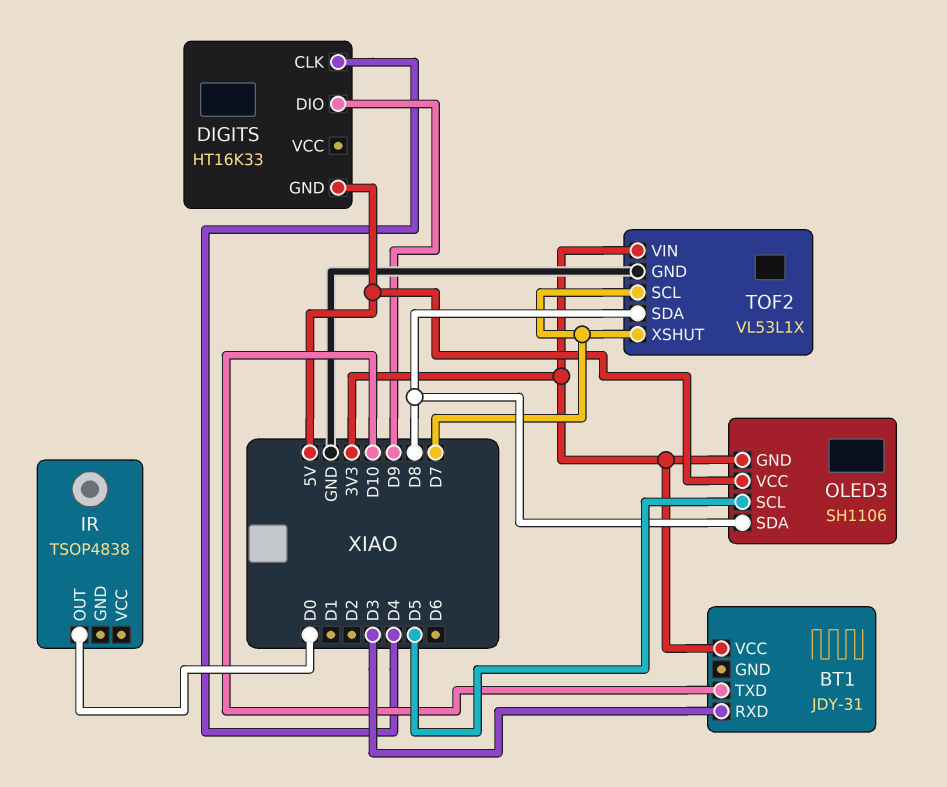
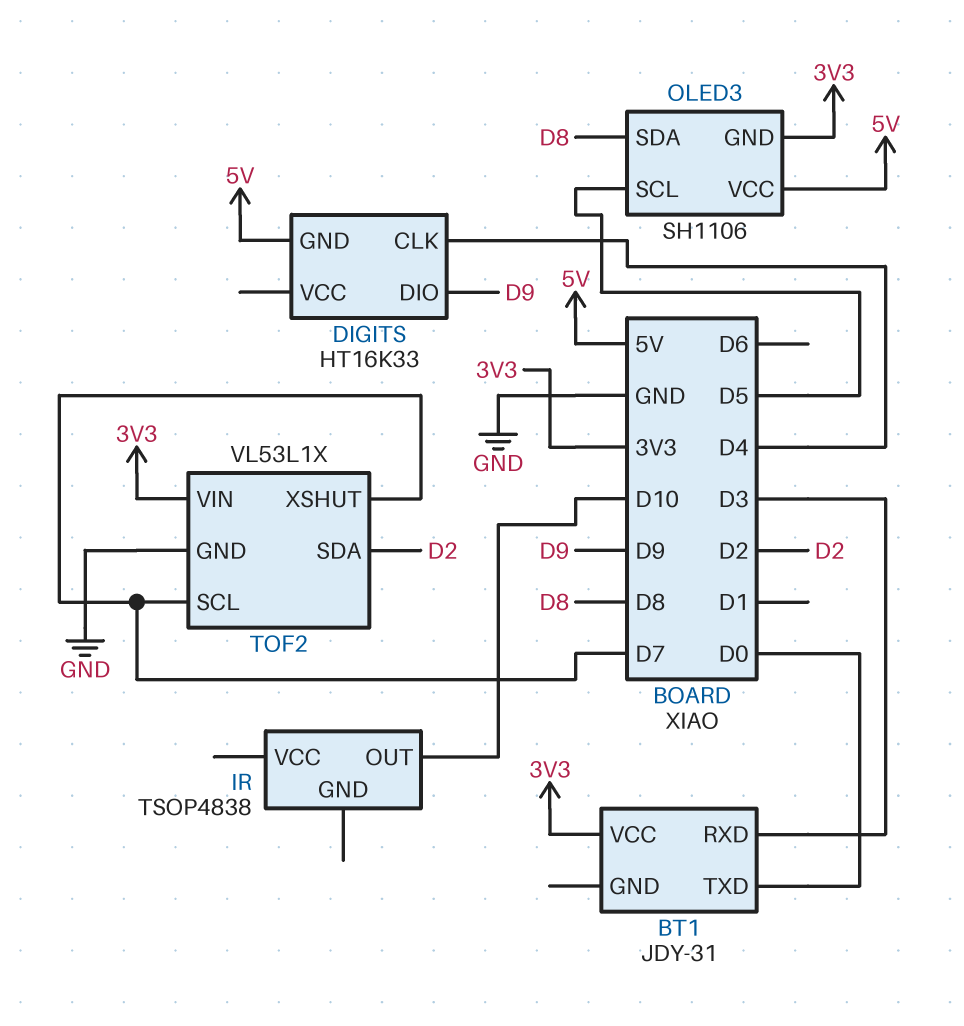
BT1 pin TXD: D10 -> D0
IR pin OUT: D0 -> D10
TOF2 pin SDA: D8 -> D2

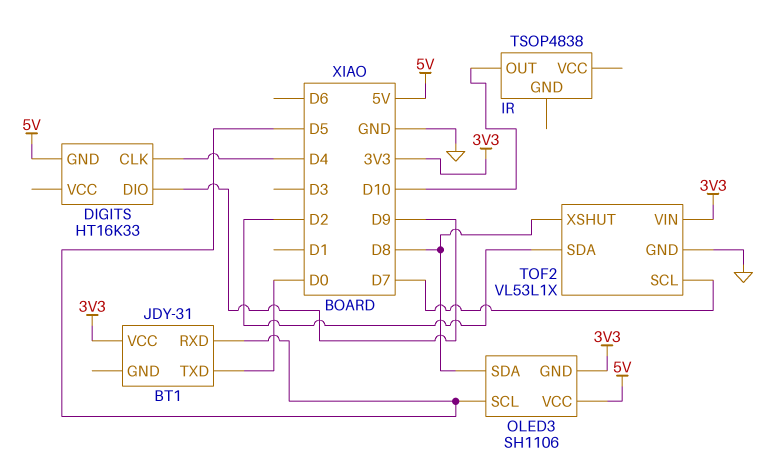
BT1 pin RXD: D3 -> D5
TOF2 pin XSHUT: D7 -> D8

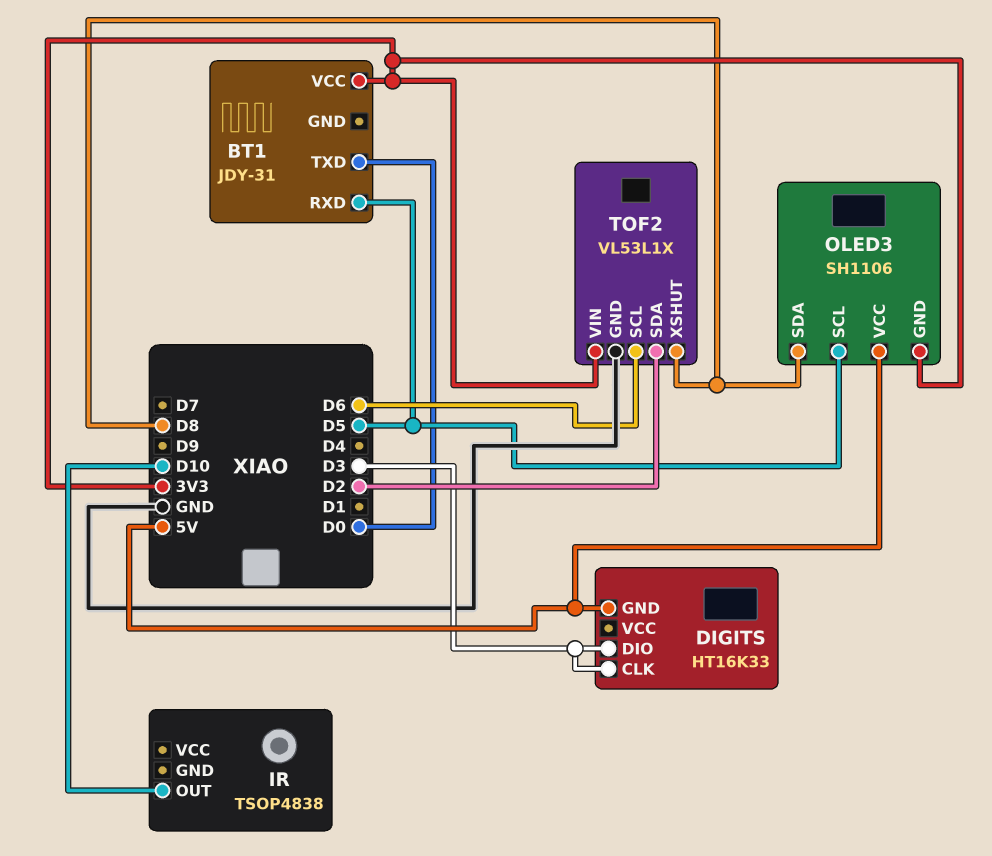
DIGITS pin CLK: D4 -> D3
DIGITS pin DIO: D9 -> D3
TOF2 pin SCL: D7 -> D6

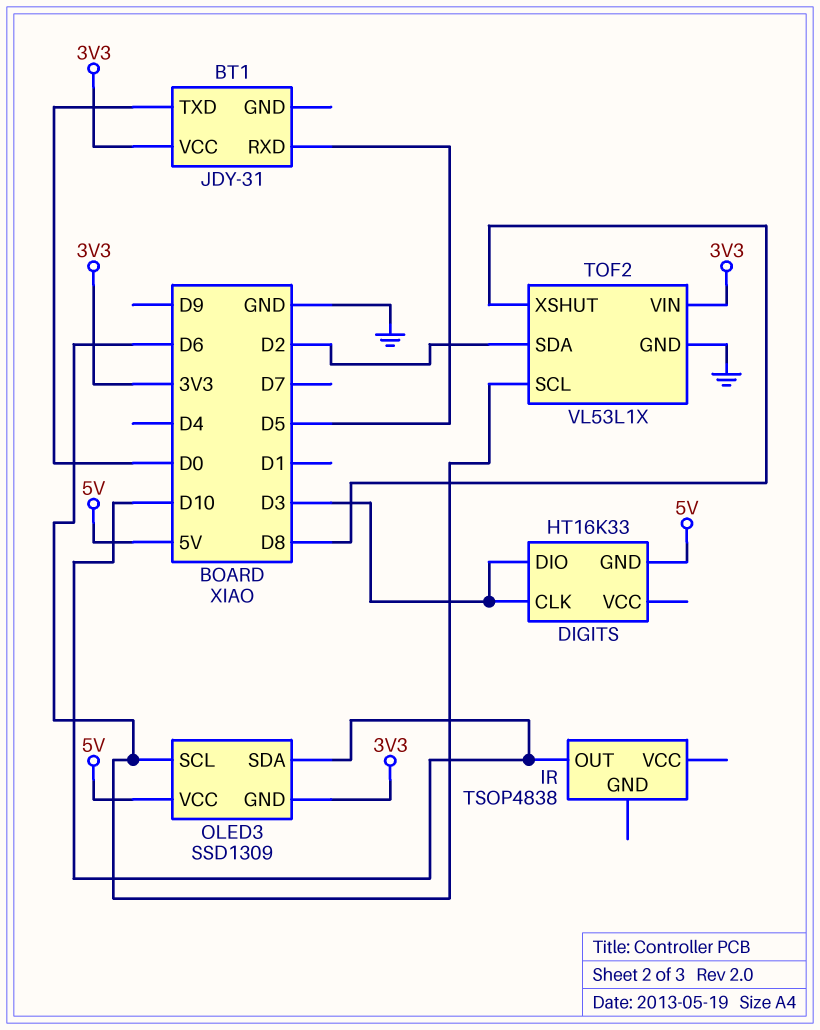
OLED3: SH1106 -> SSD1309
OLED3 pin SCL: D5 -> D6
OLED3 pin SDA: D8 -> D10

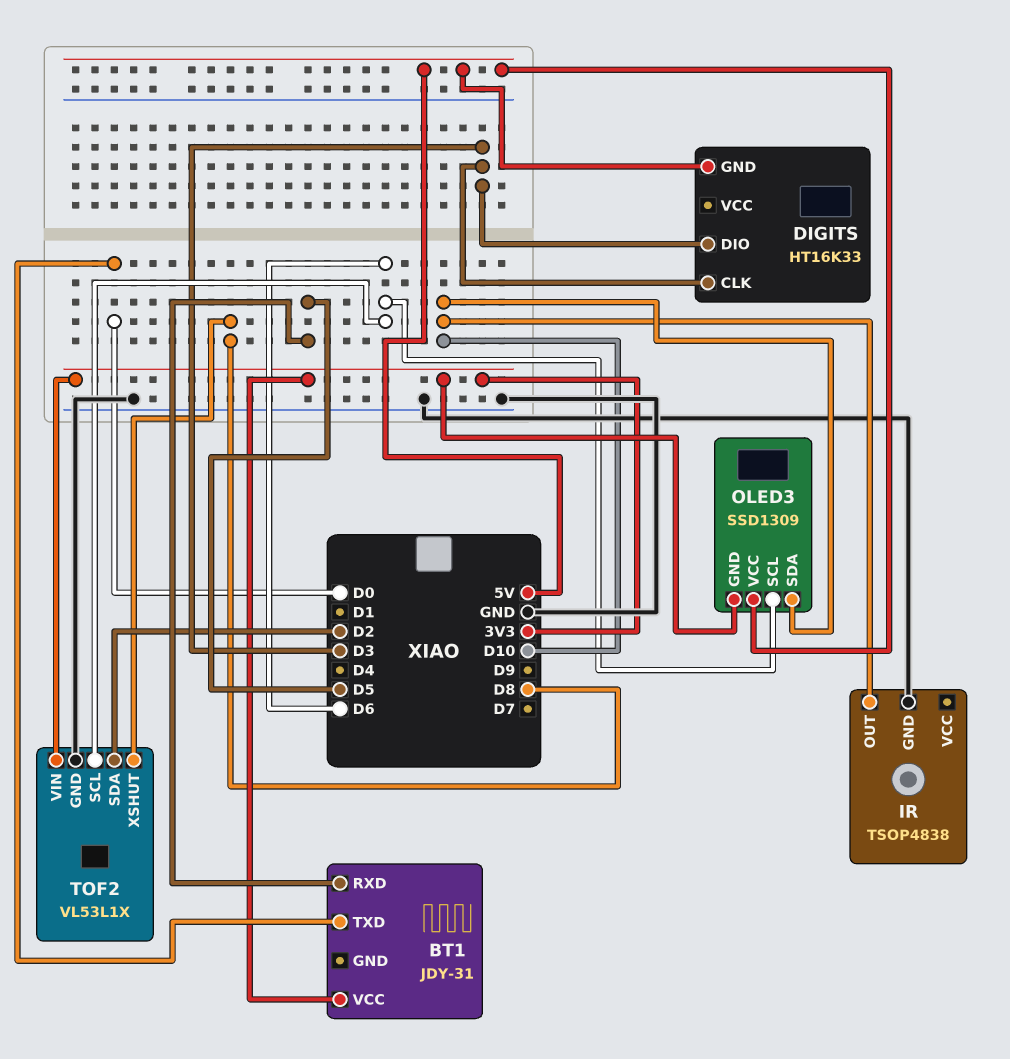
IR pin GND: none -> GND

